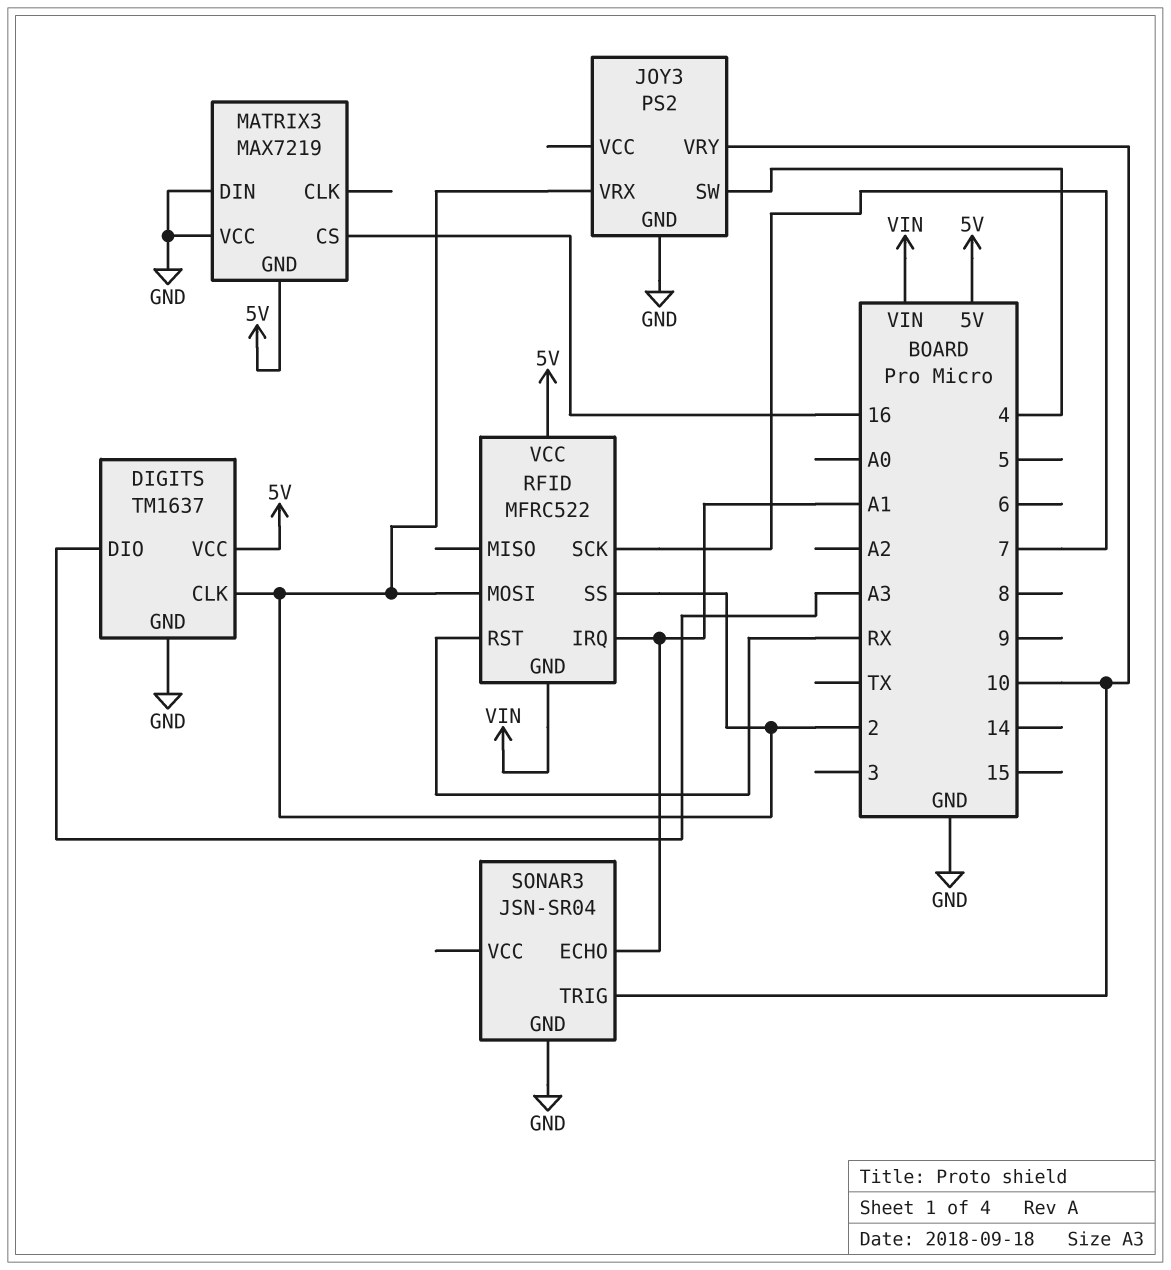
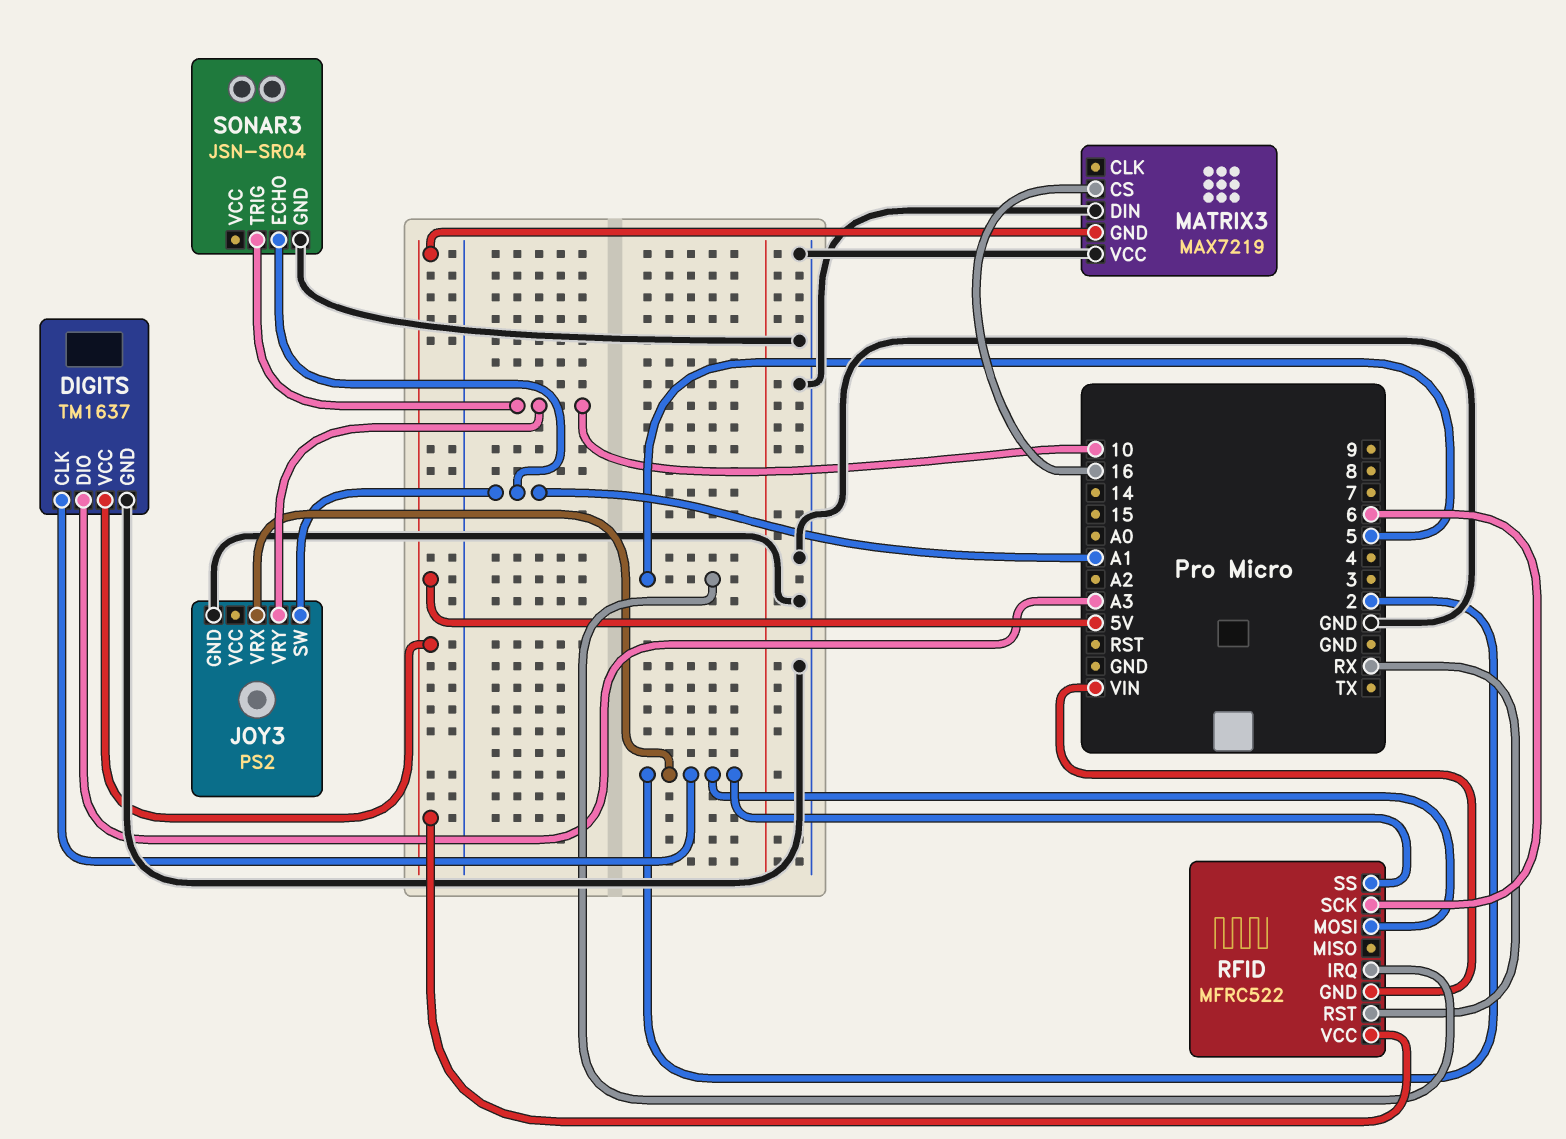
JOY3 pin SW: 4 -> A1
RFID pin IRQ: A1 -> 5
RFID pin SCK: 7 -> 6

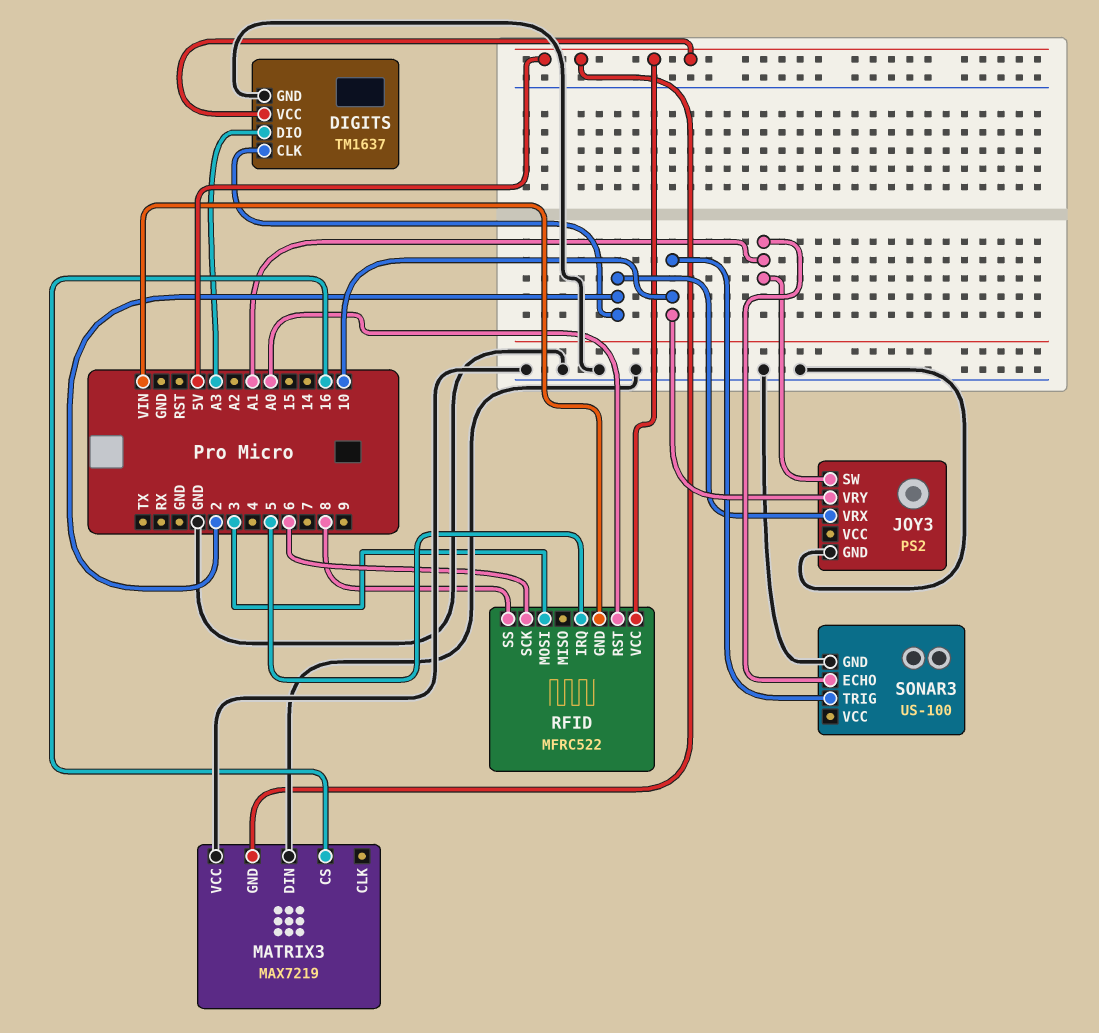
RFID pin MOSI: 2 -> 3
RFID pin RST: RX -> A0
RFID pin SS: 2 -> 8
SONAR3: JSN-SR04 -> US-100

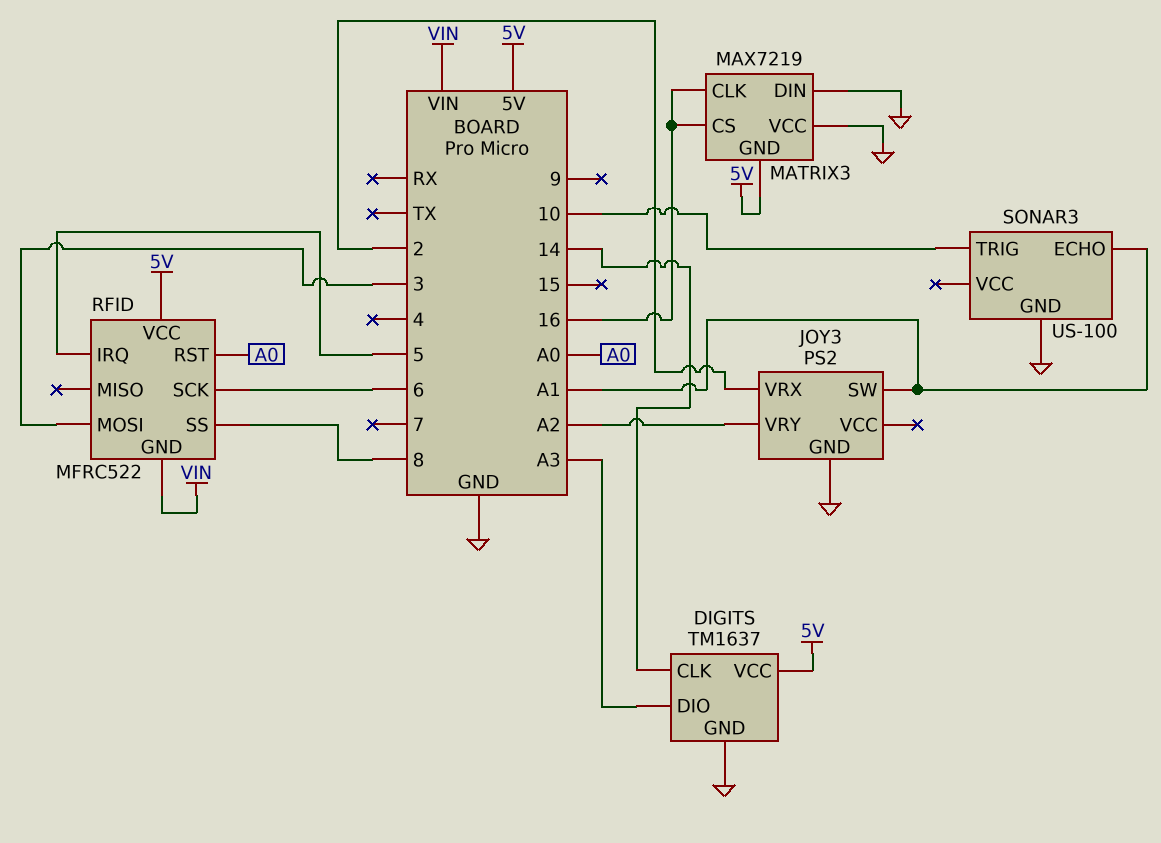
DIGITS pin CLK: 2 -> 14
JOY3 pin VRY: 10 -> A2
MATRIX3 pin CLK: none -> 16

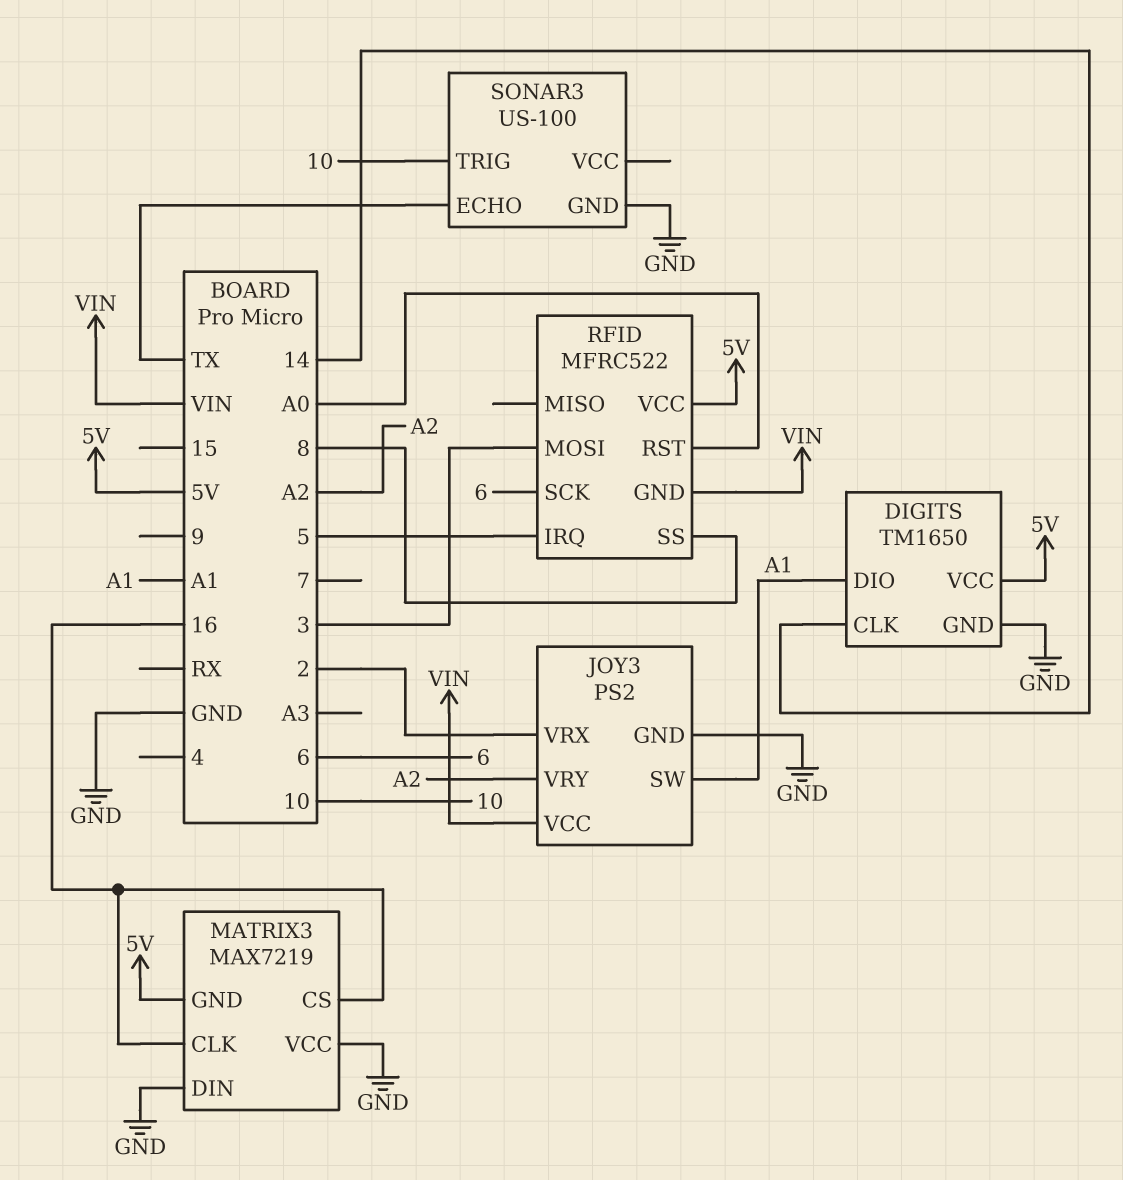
DIGITS: TM1637 -> TM1650
DIGITS pin DIO: A3 -> A1
JOY3 pin VCC: none -> VIN
SONAR3 pin ECHO: A1 -> TX

